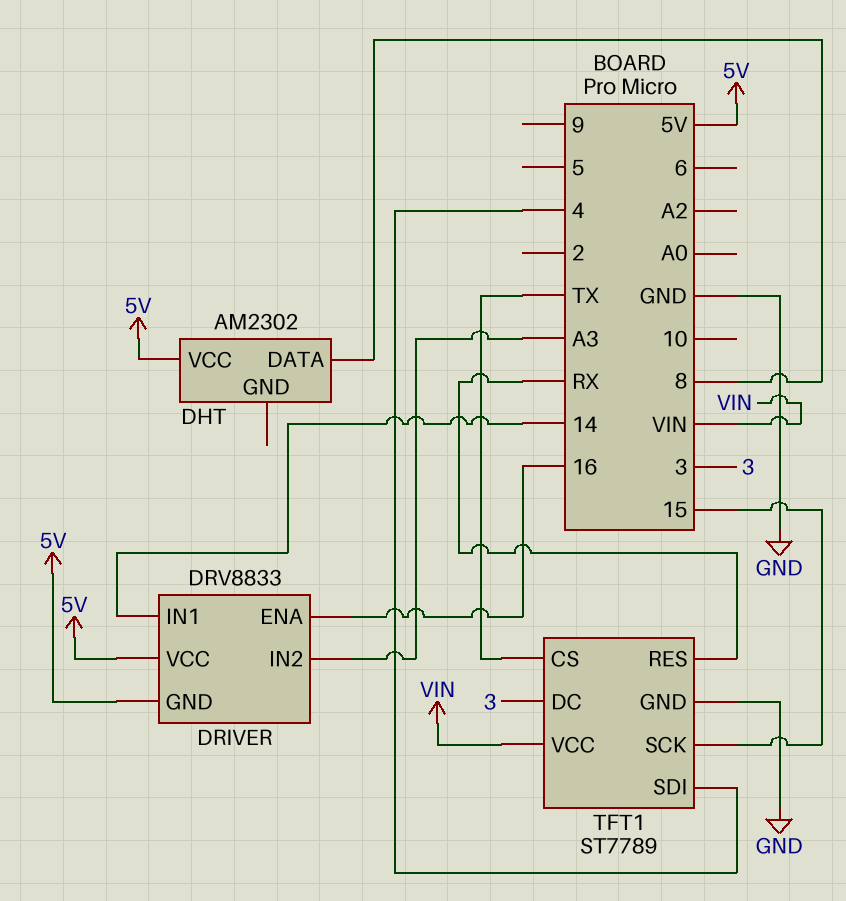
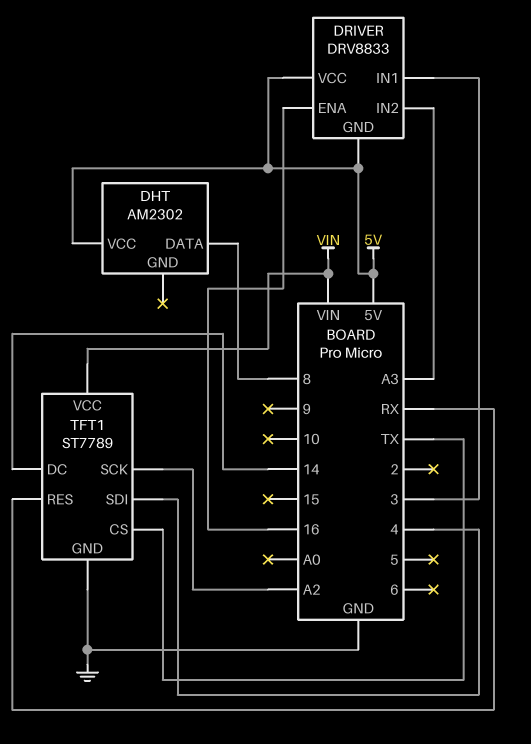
DRIVER pin IN1: 14 -> 3
TFT1 pin DC: 3 -> 14
TFT1 pin SCK: 15 -> A2

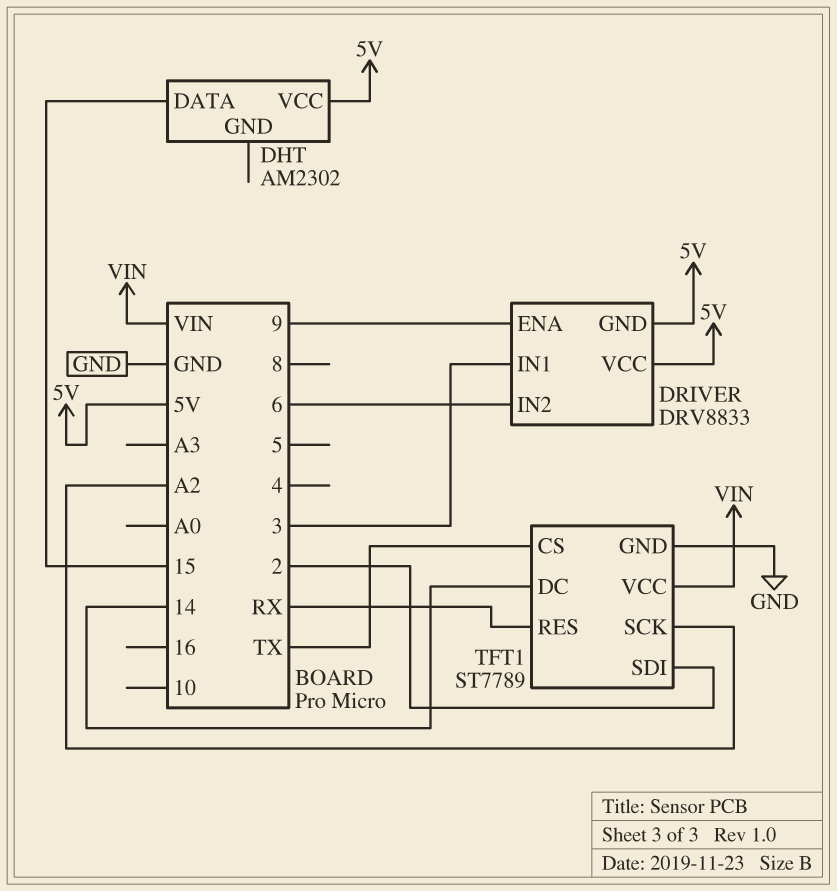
DHT pin DATA: 8 -> 15
DRIVER pin ENA: 16 -> 9
DRIVER pin IN2: A3 -> 6
TFT1 pin SDI: 4 -> 2

